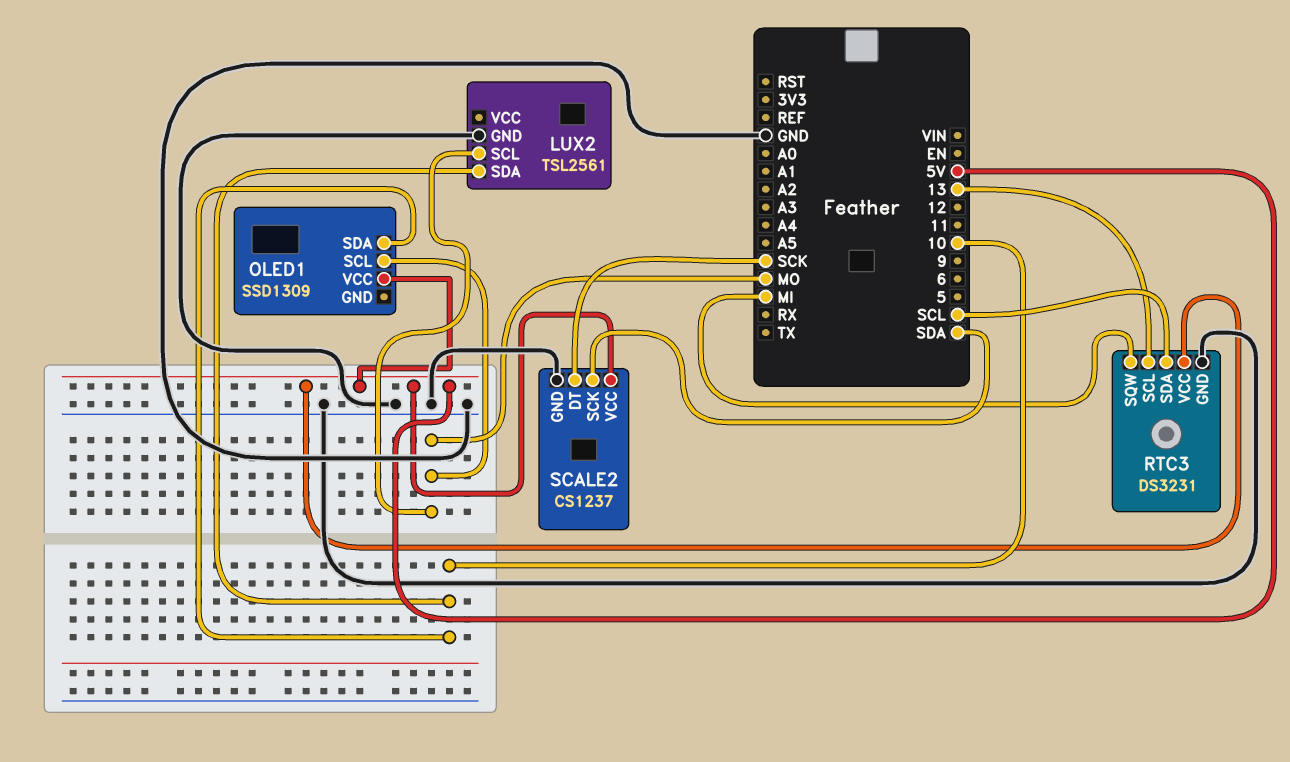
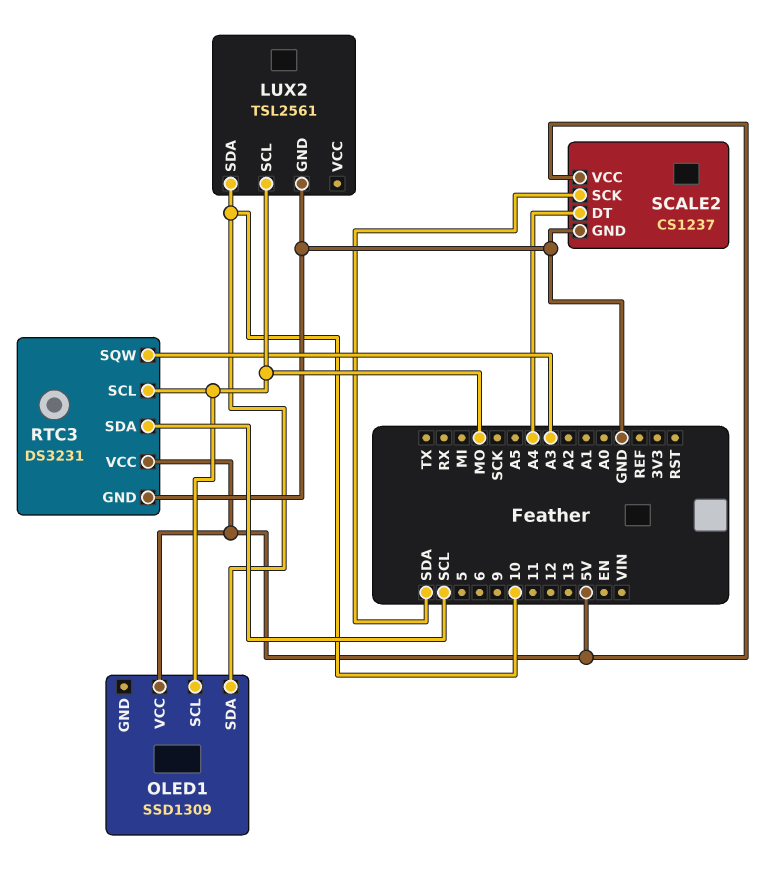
RTC3 pin SCL: 13 -> MO
RTC3 pin SQW: MI -> A3
SCALE2 pin DT: SCK -> A4

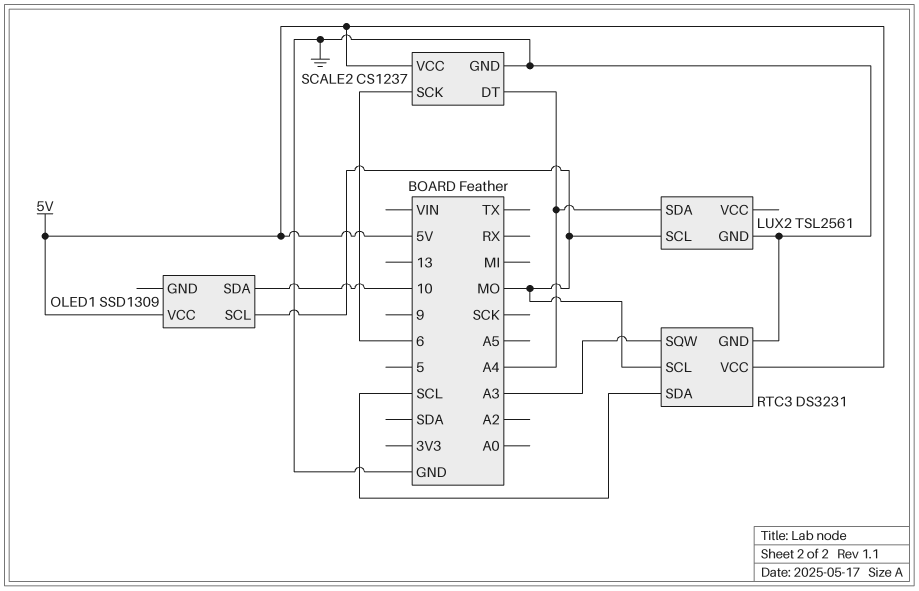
LUX2 pin SDA: 10 -> A4
SCALE2 pin SCK: SDA -> 6

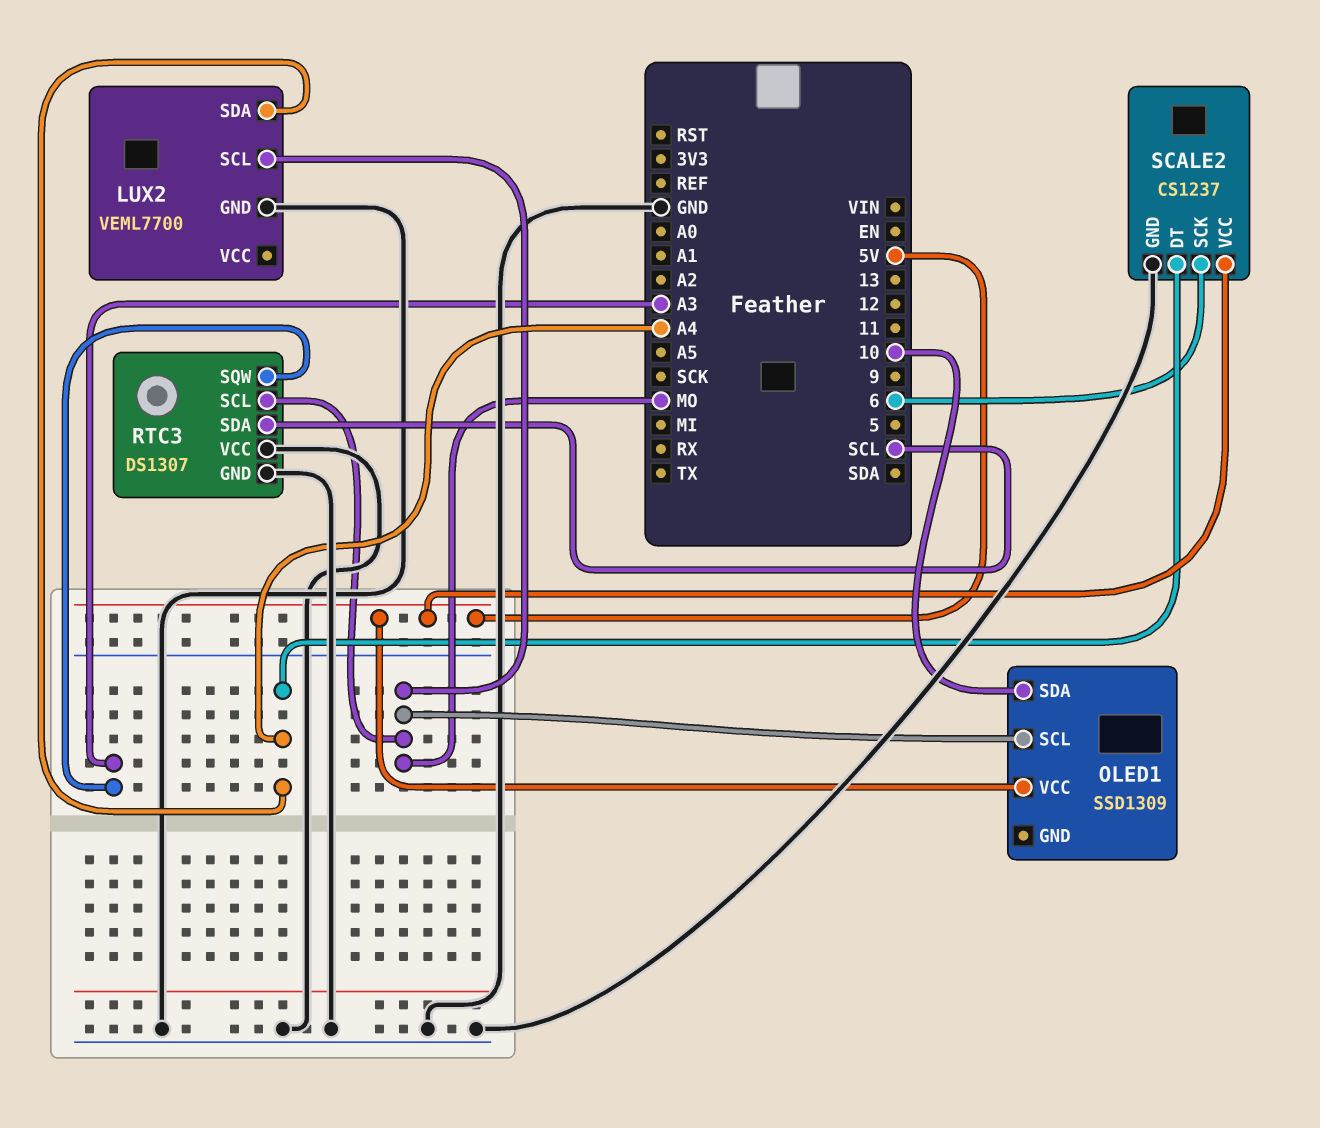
LUX2: TSL2561 -> VEML7700
RTC3: DS3231 -> DS1307
RTC3 pin VCC: 5V -> GND

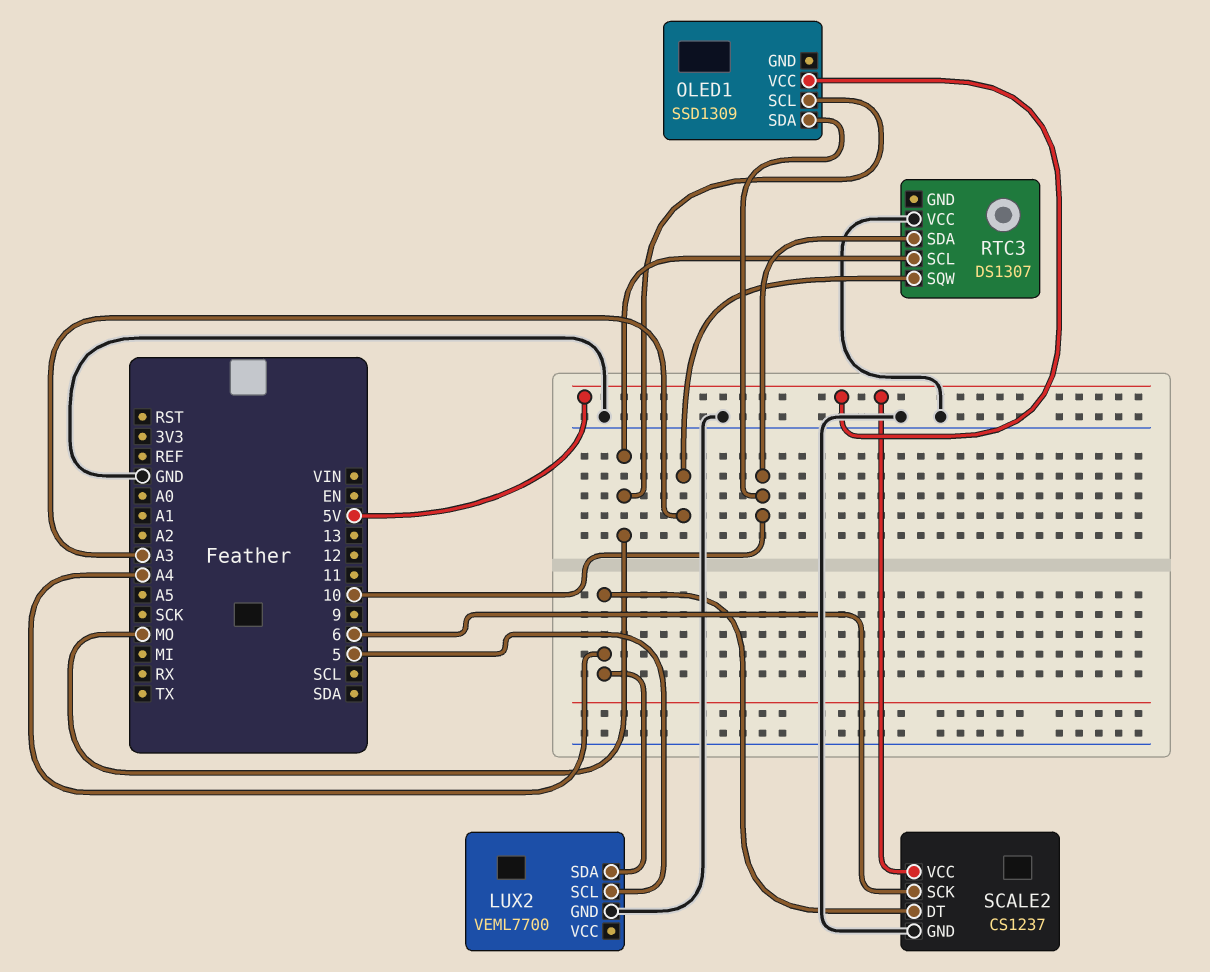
LUX2 pin SCL: MO -> 5
RTC3 pin GND: GND -> none
RTC3 pin SDA: SCL -> 10

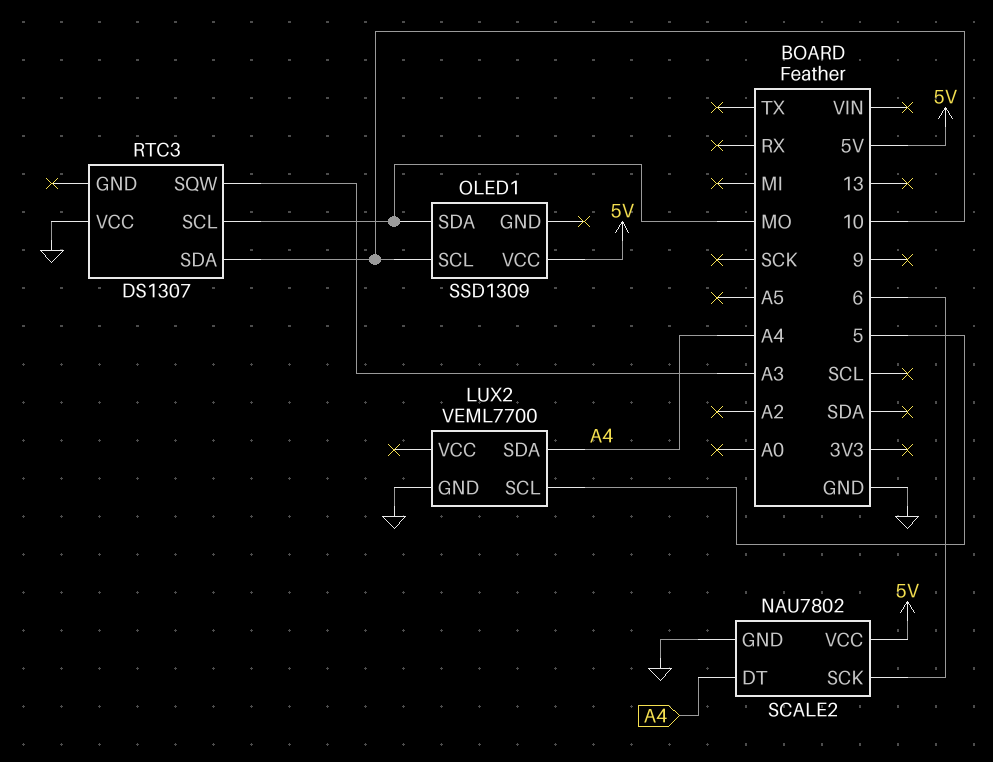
OLED1 pin SCL: MO -> 10
OLED1 pin SDA: 10 -> MO
SCALE2: CS1237 -> NAU7802

